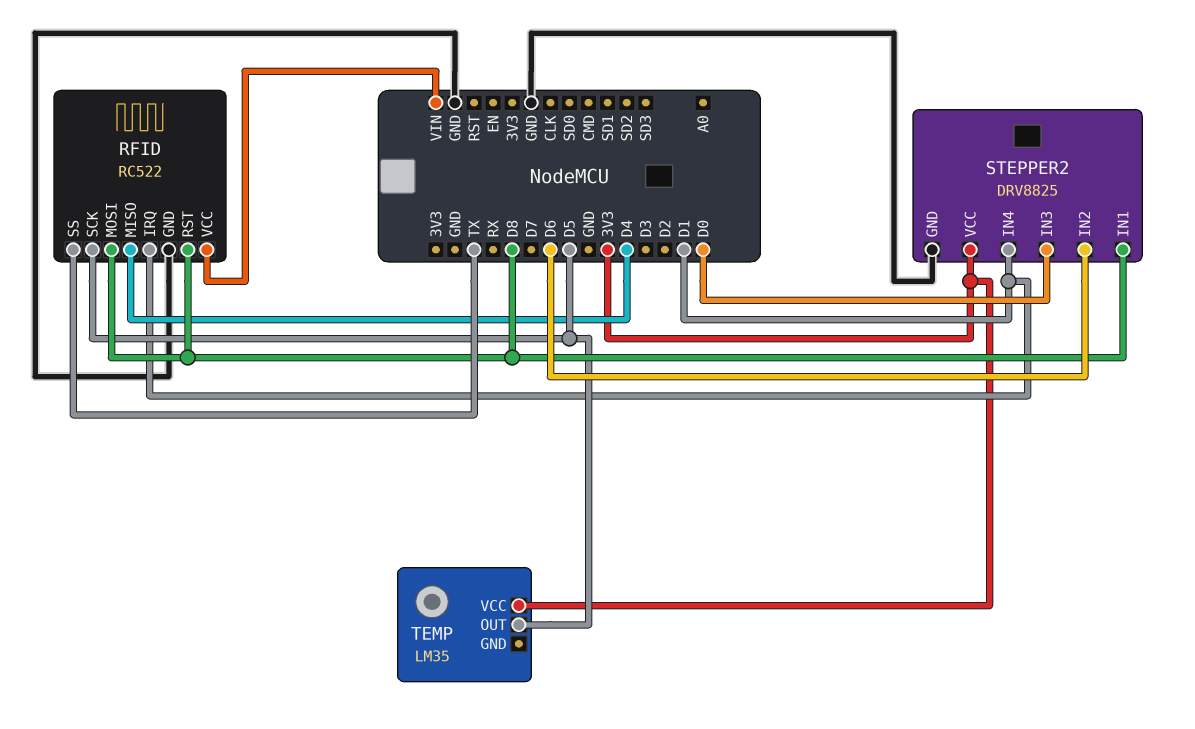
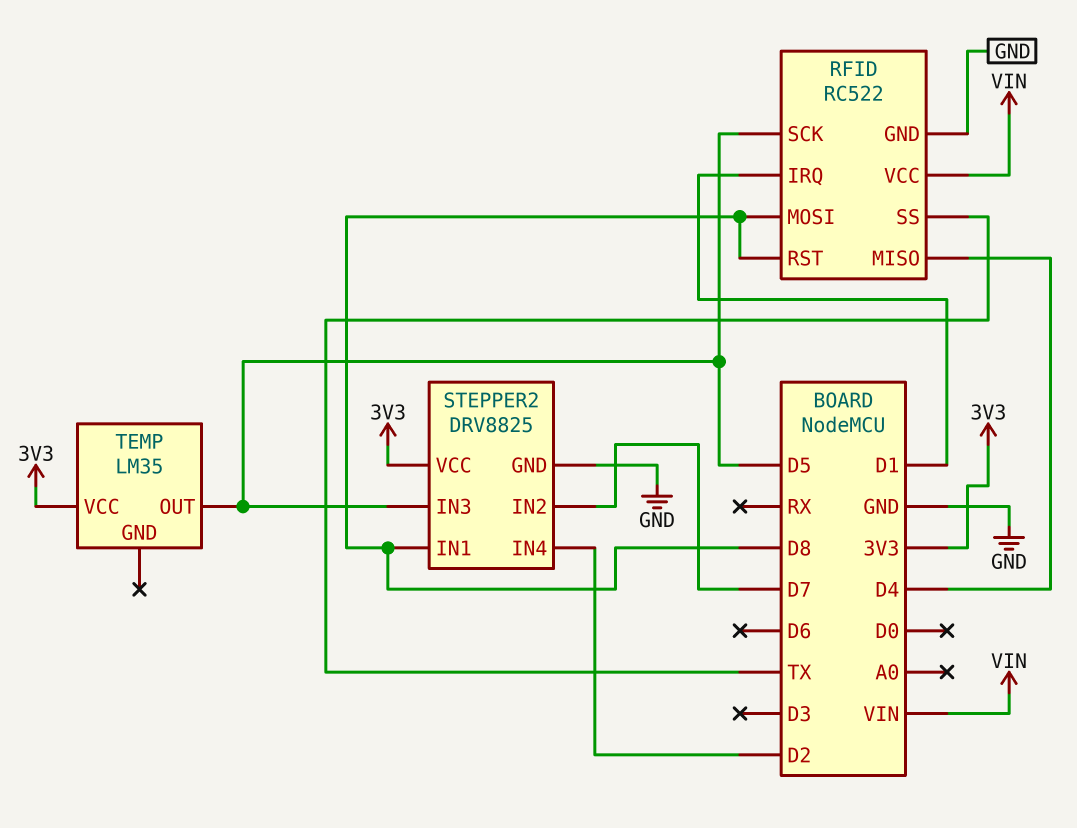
STEPPER2 pin IN2: D6 -> D7
STEPPER2 pin IN3: D0 -> D5
STEPPER2 pin IN4: D1 -> D2

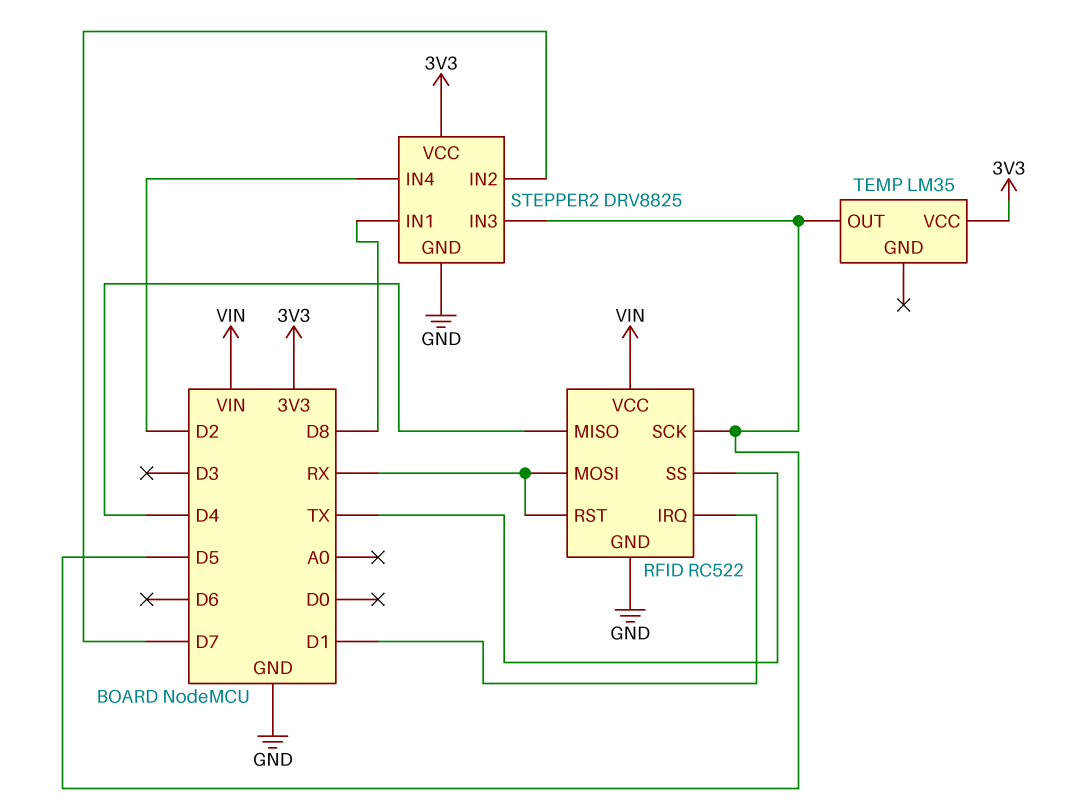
RFID pin MOSI: D8 -> RX
RFID pin RST: D8 -> RX

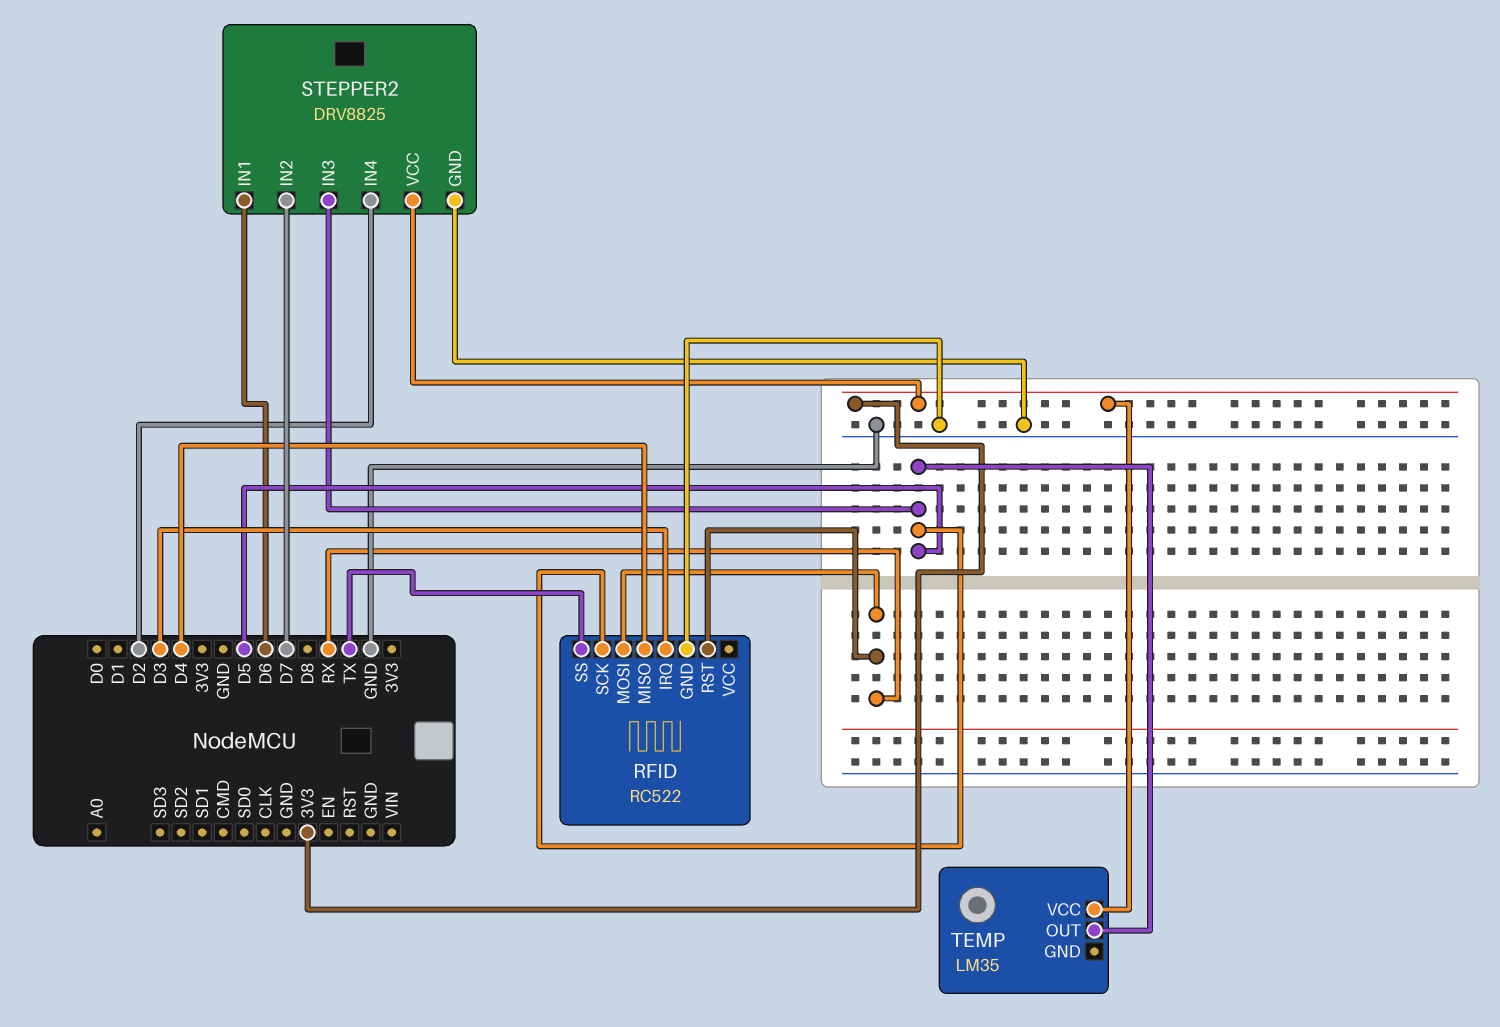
RFID pin IRQ: D1 -> D3
RFID pin VCC: VIN -> none
STEPPER2 pin IN1: D8 -> D6

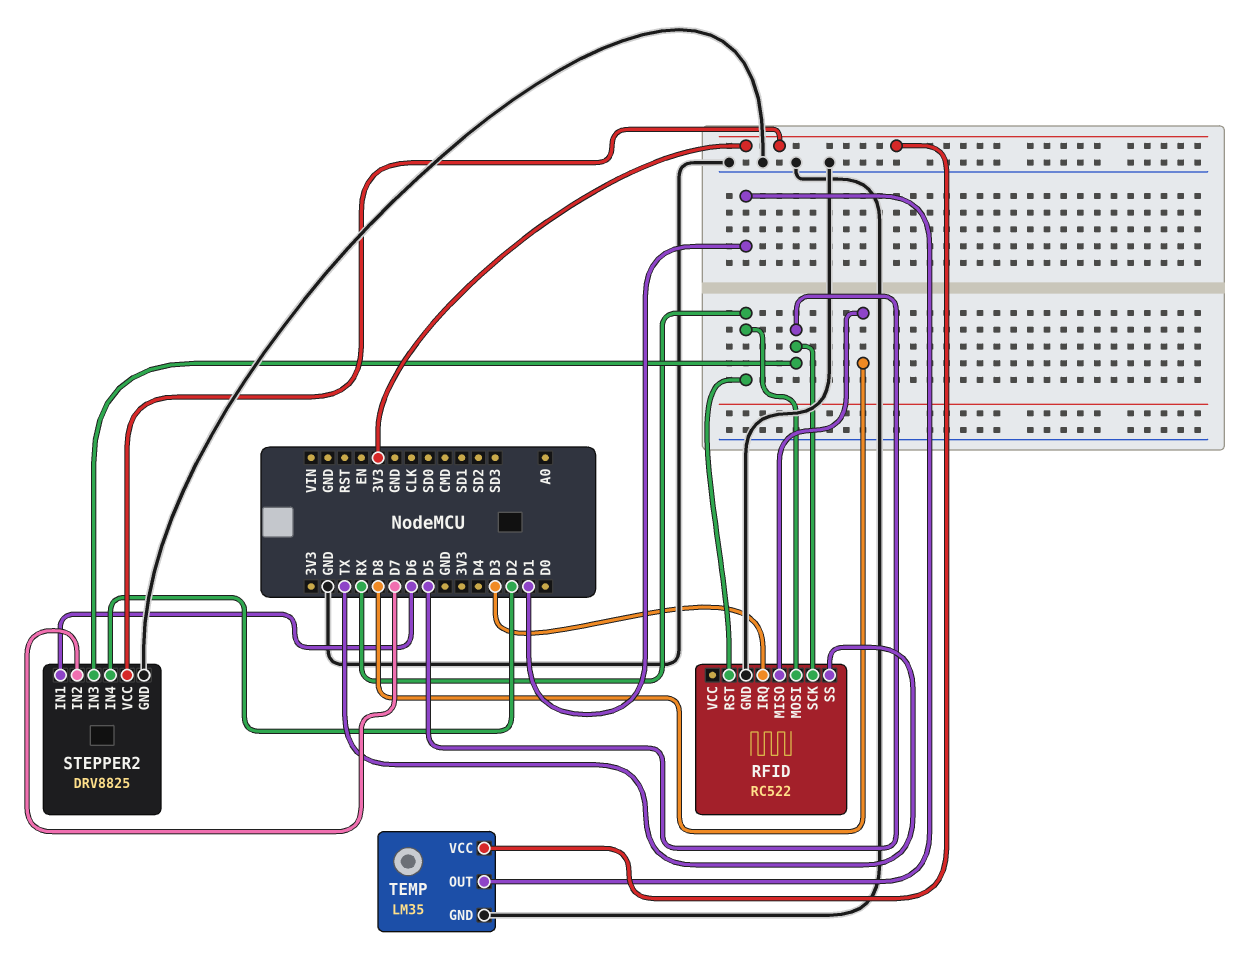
RFID pin MISO: D4 -> D8
TEMP pin GND: none -> GND
TEMP pin OUT: D5 -> D1

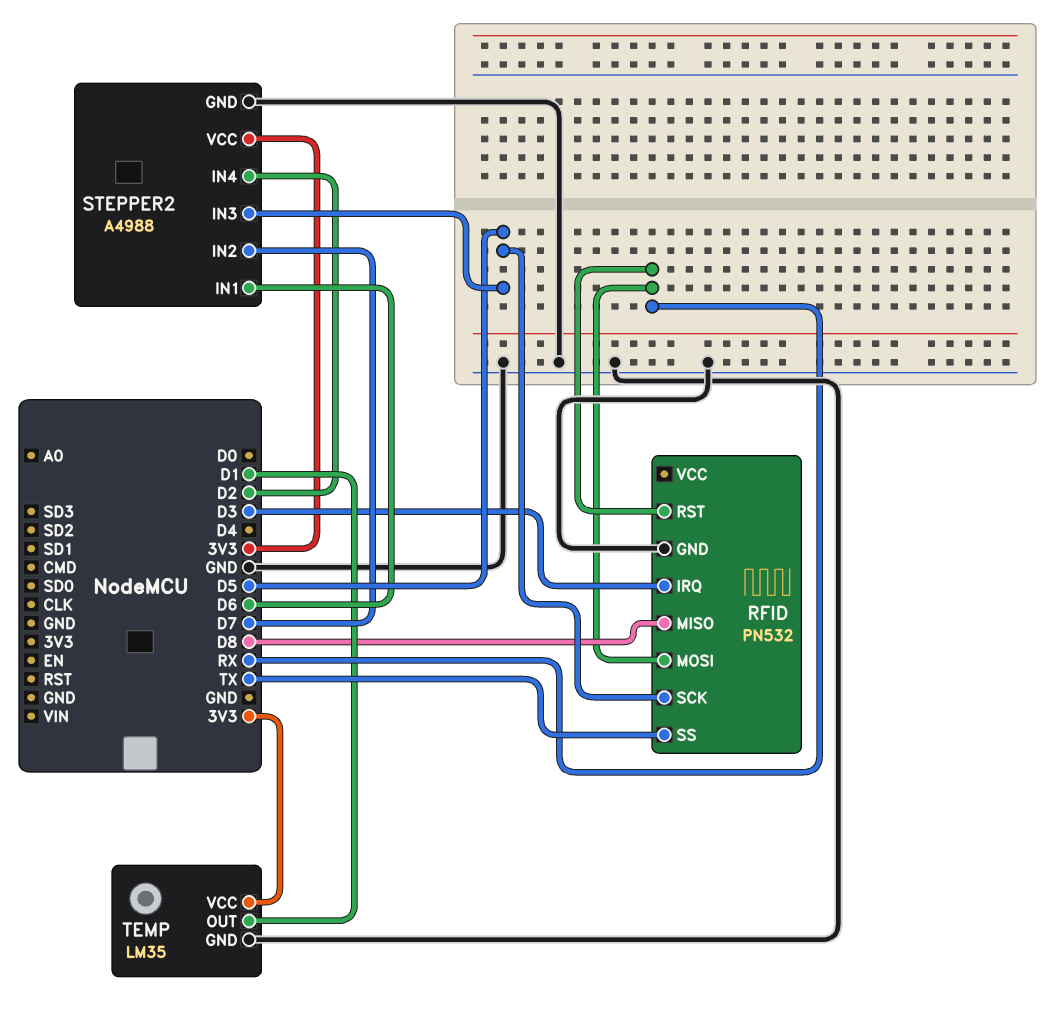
RFID: RC522 -> PN532
STEPPER2: DRV8825 -> A4988

